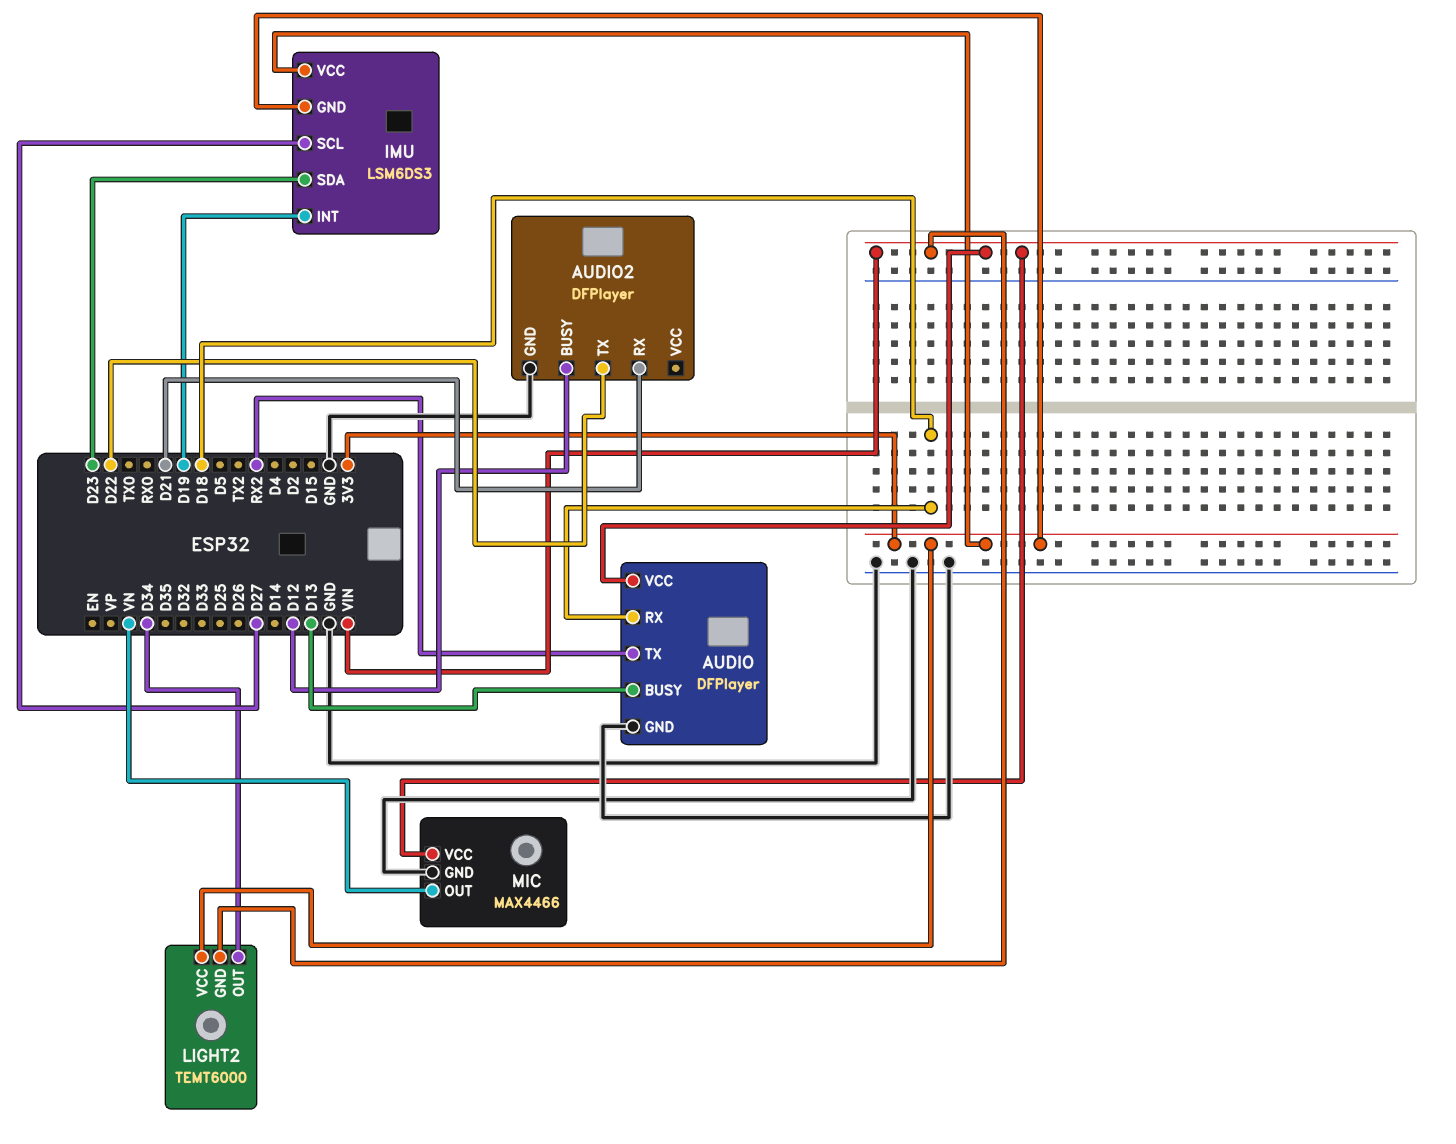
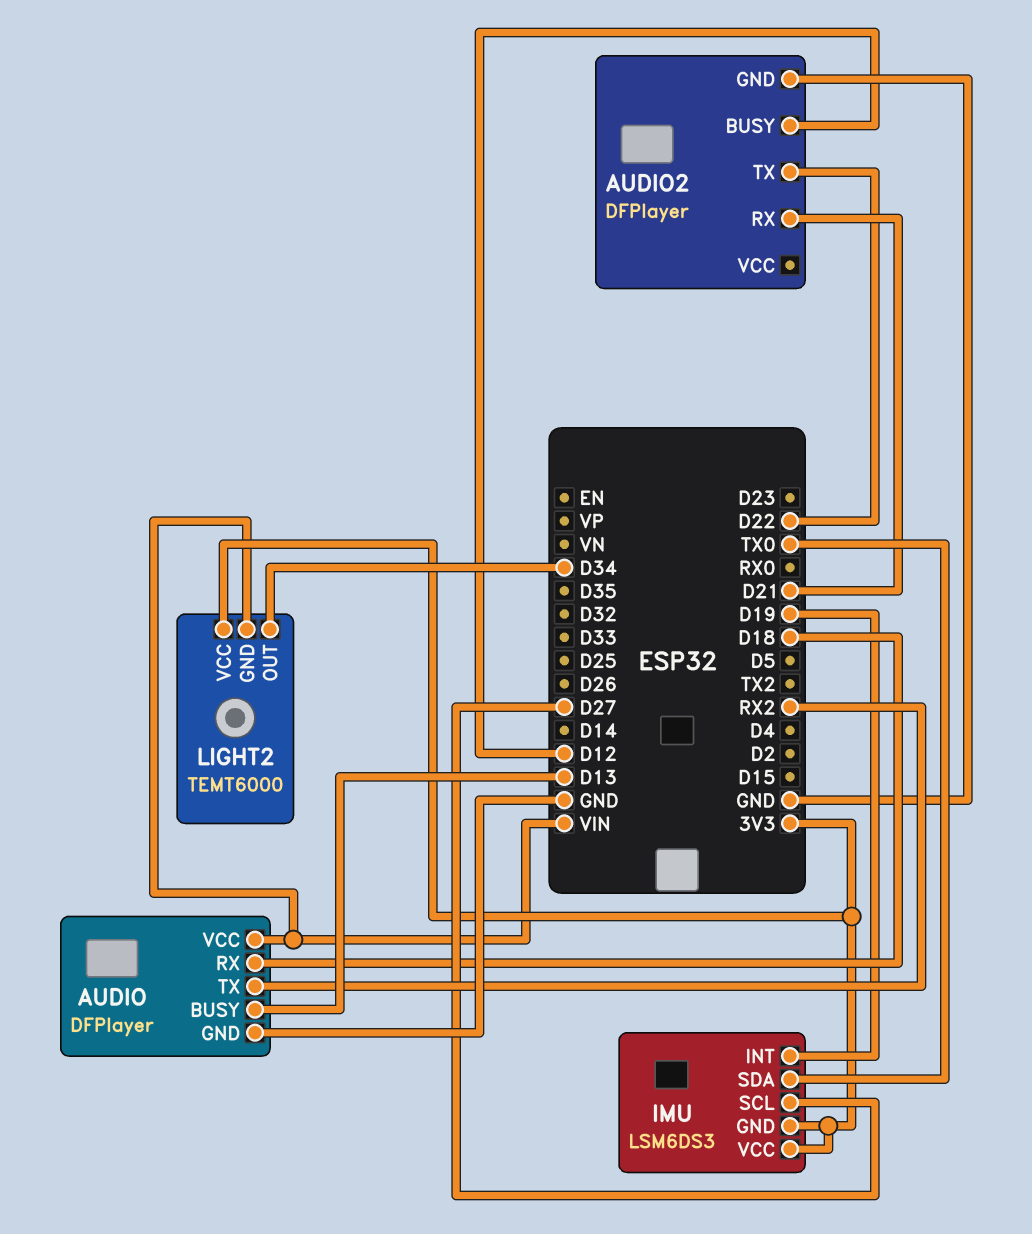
IMU pin SDA: D23 -> TX0
MIC: MAX4466 -> none
MIC pin GND: GND -> none
MIC pin OUT: VN -> none
MIC pin VCC: VIN -> none

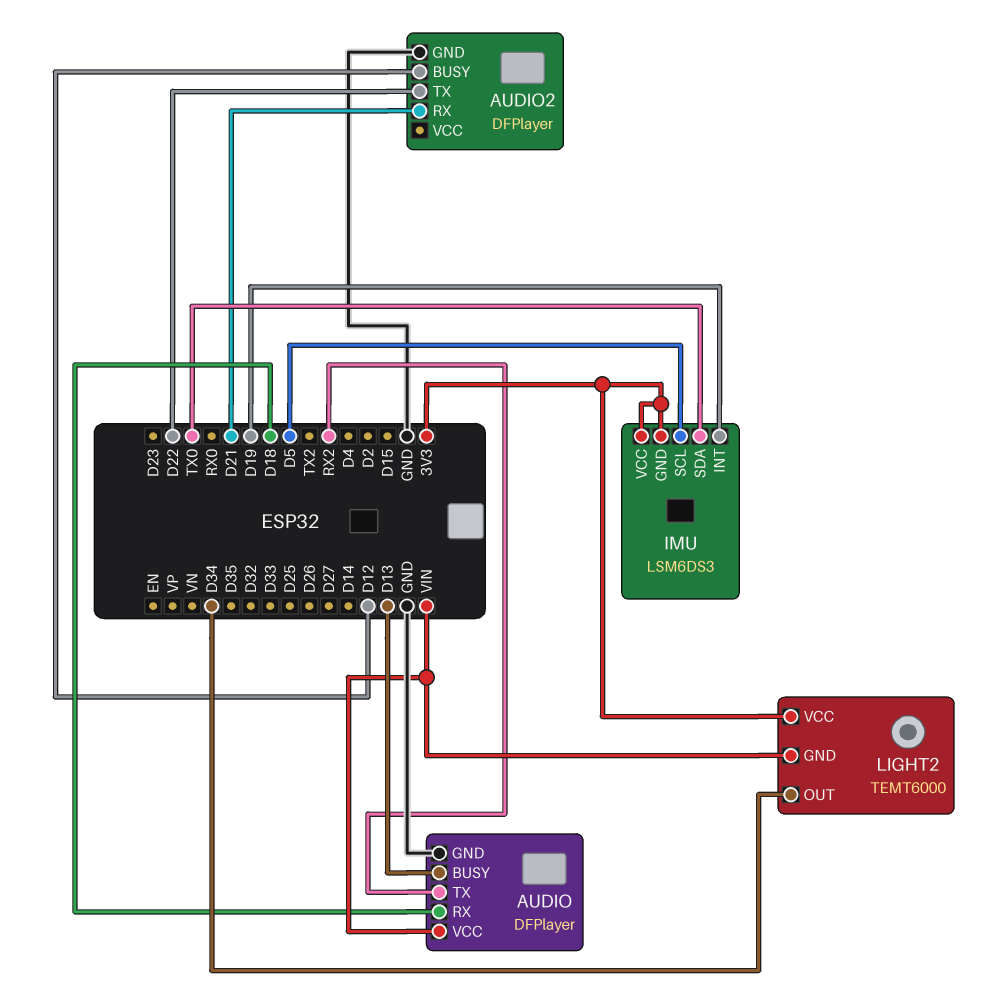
IMU pin SCL: D27 -> D5

